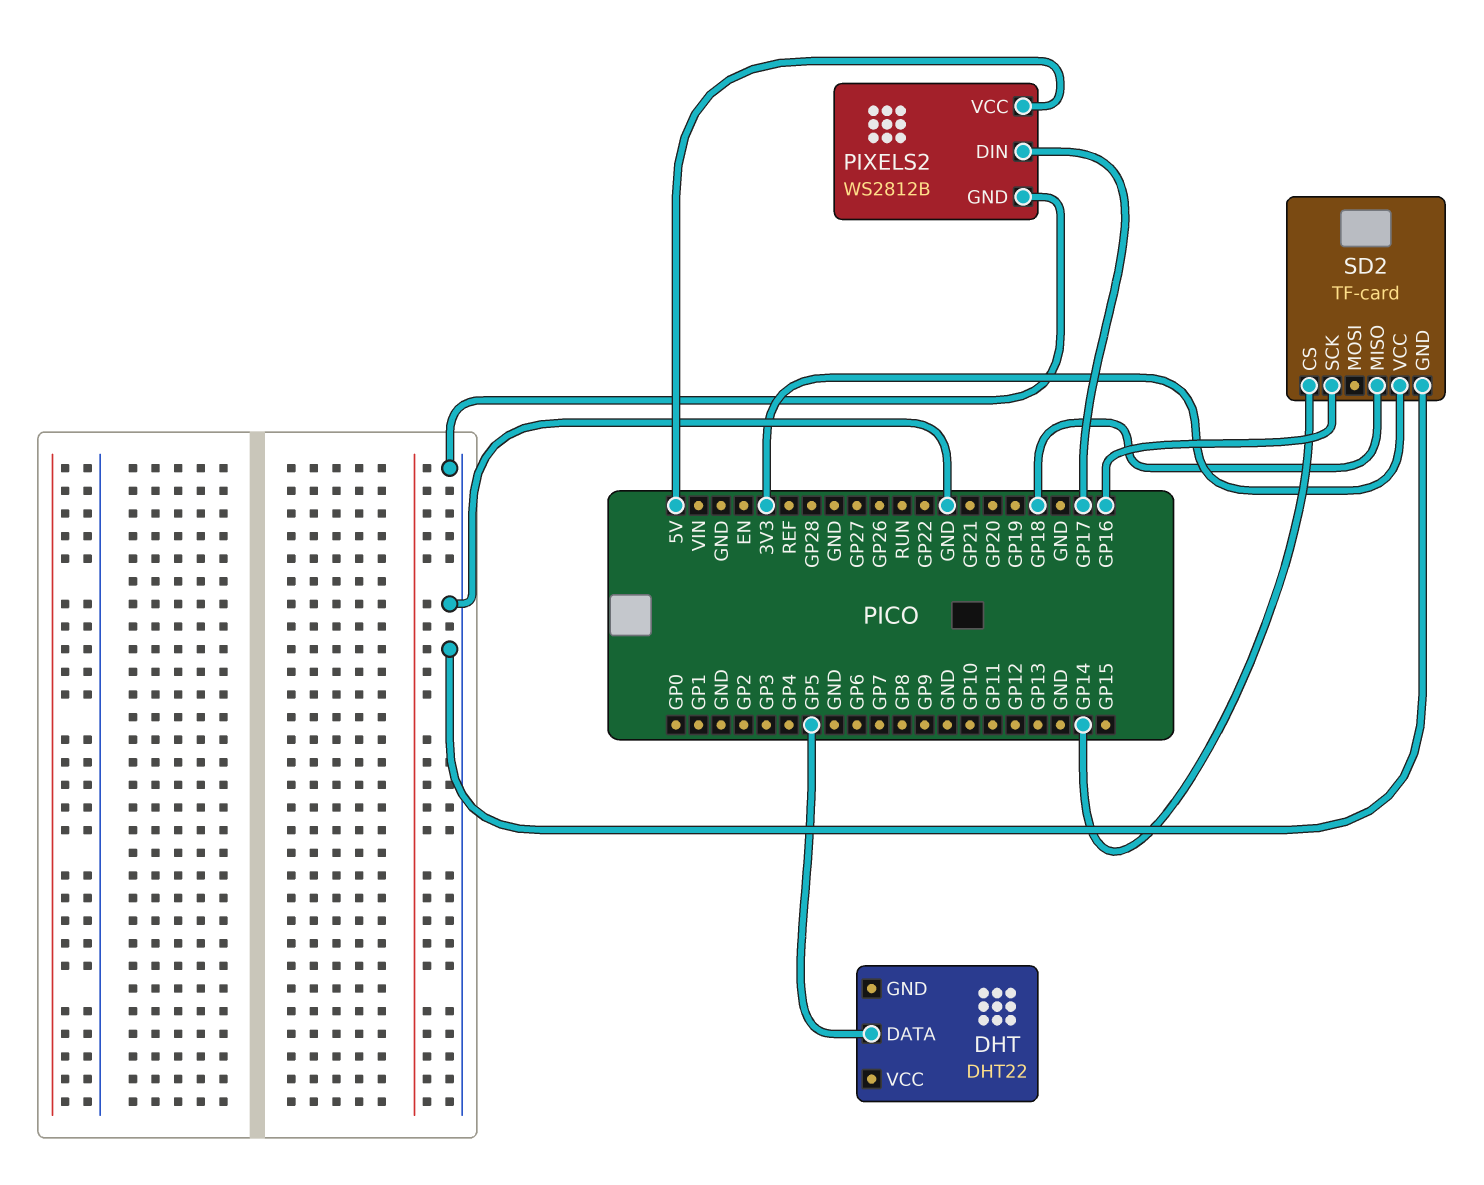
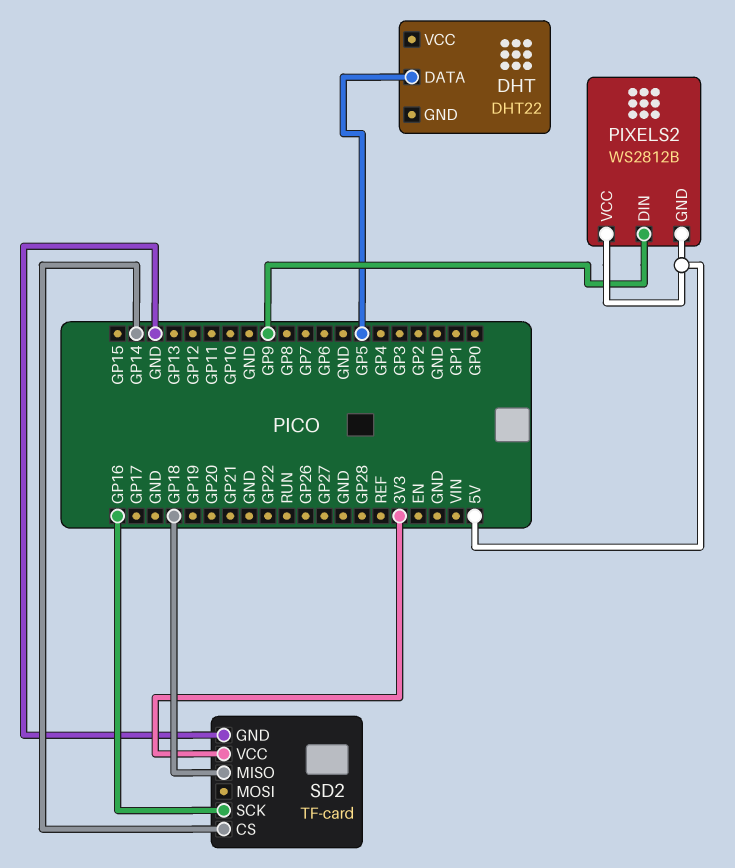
PIXELS2 pin DIN: GP17 -> GP9
PIXELS2 pin GND: GND -> 5V

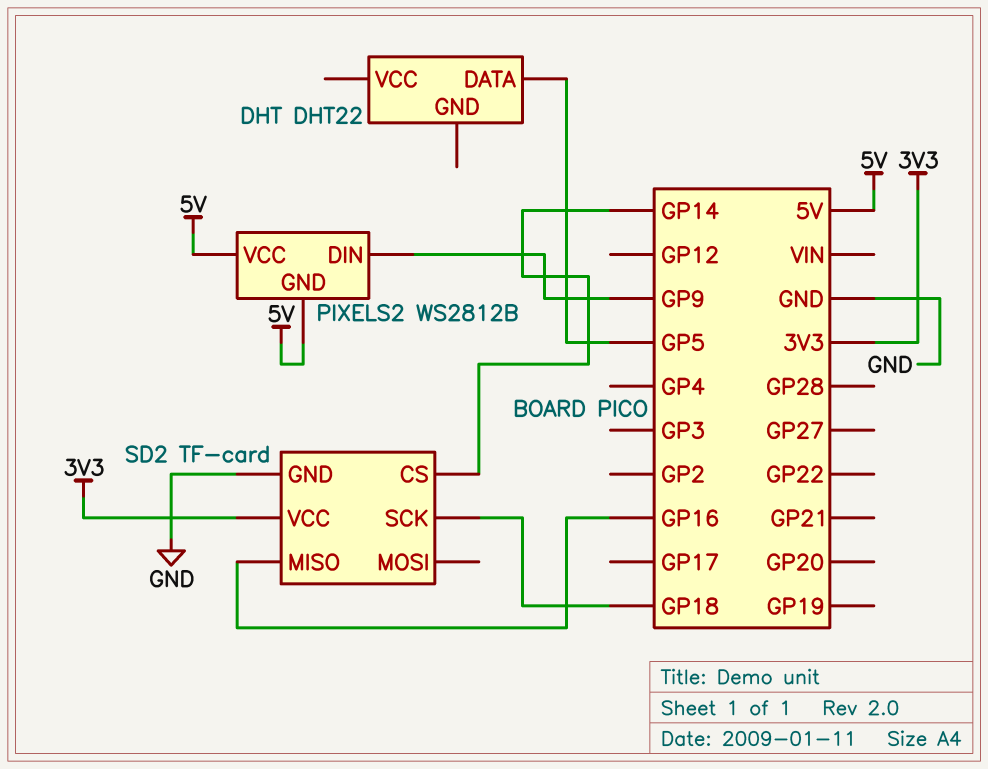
SD2 pin MISO: GP18 -> GP16
SD2 pin SCK: GP16 -> GP18

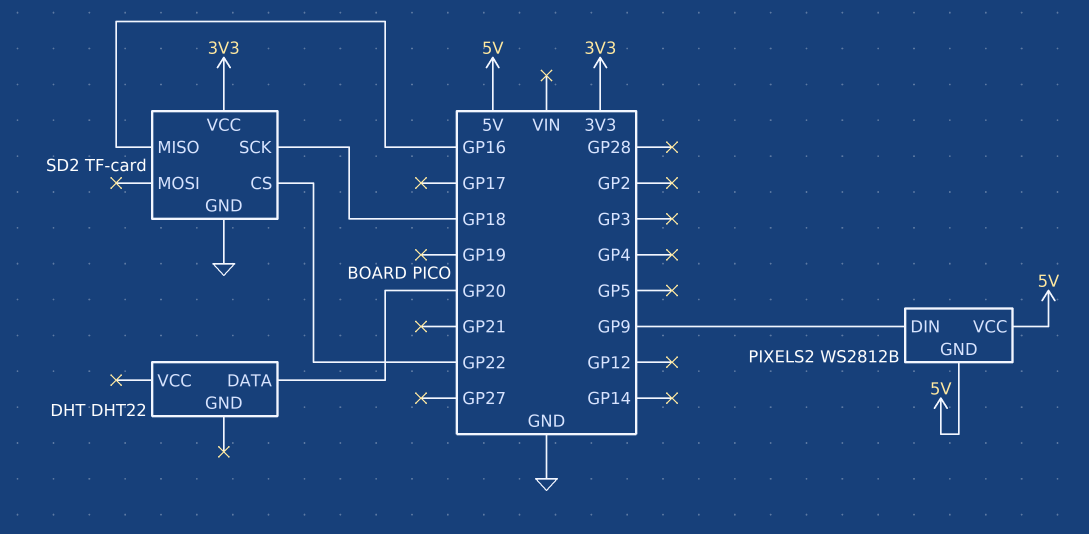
DHT pin DATA: GP5 -> GP20
SD2 pin CS: GP14 -> GP22

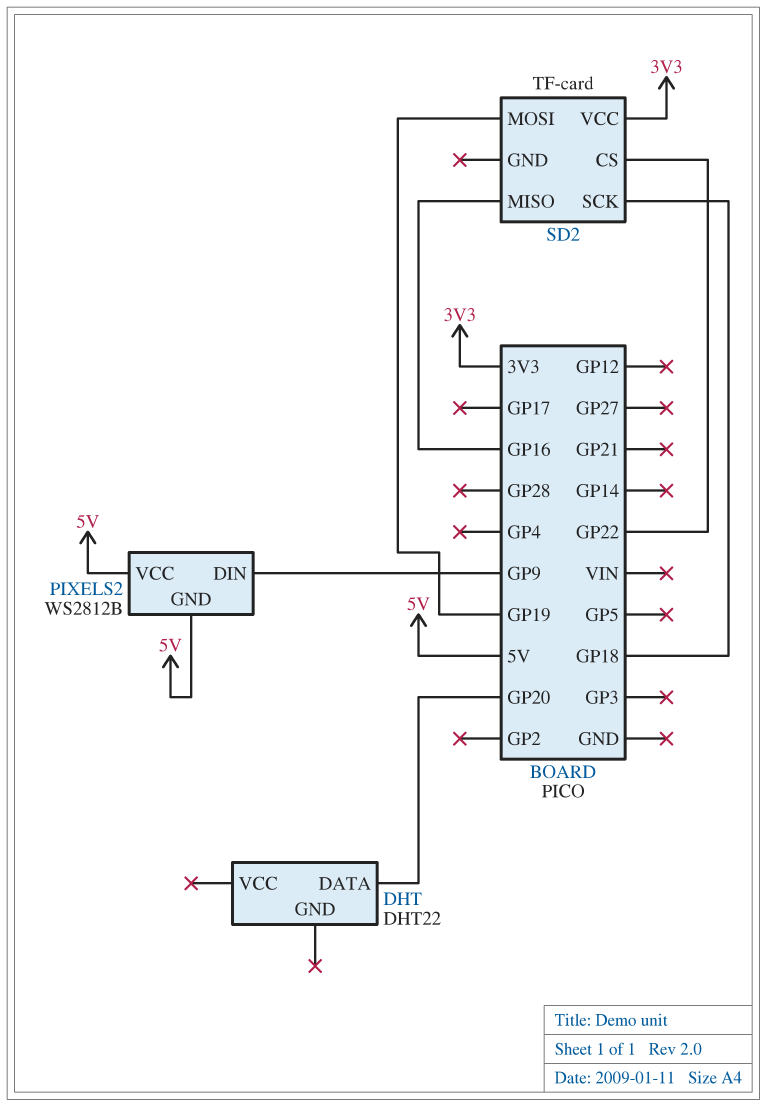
SD2 pin GND: GND -> none
SD2 pin MOSI: none -> GP19

